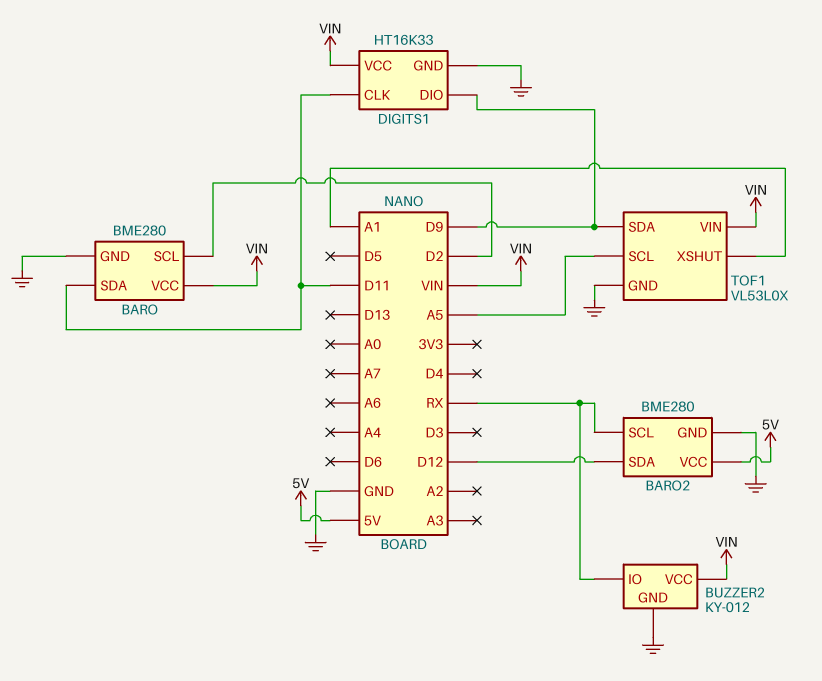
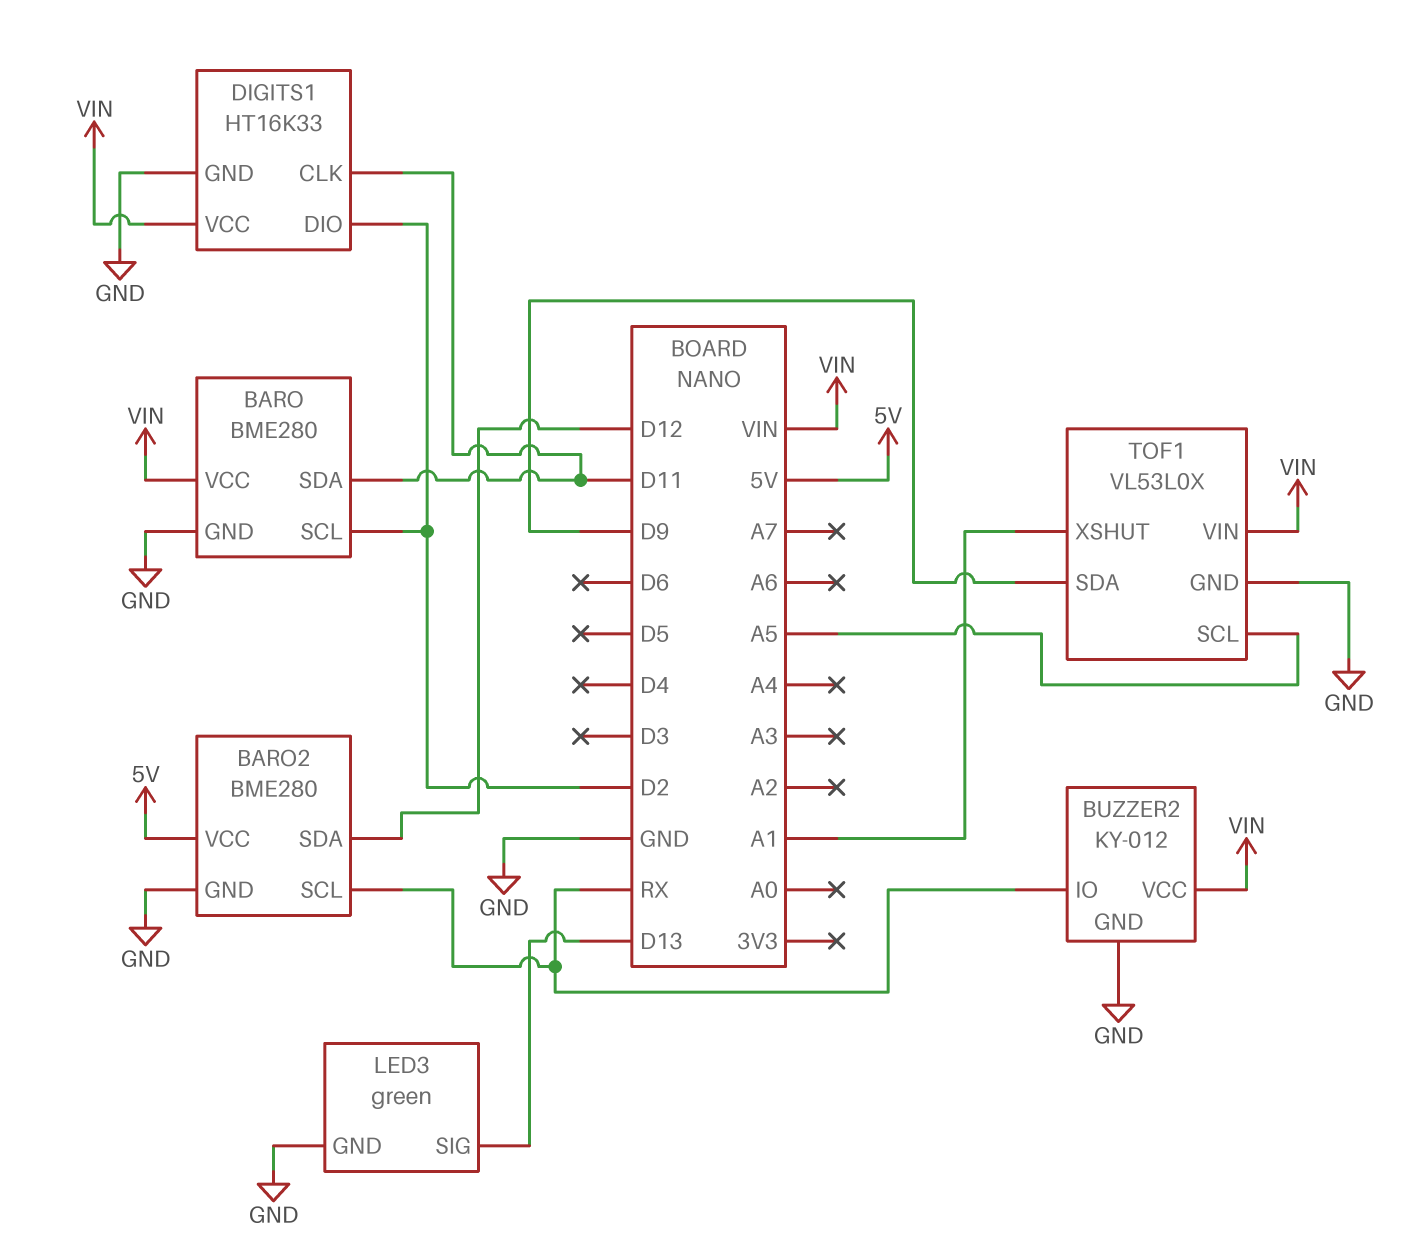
DIGITS1 pin DIO: D9 -> D2
LED3: none -> green
LED3 pin GND: none -> GND
LED3 pin SIG: none -> D13

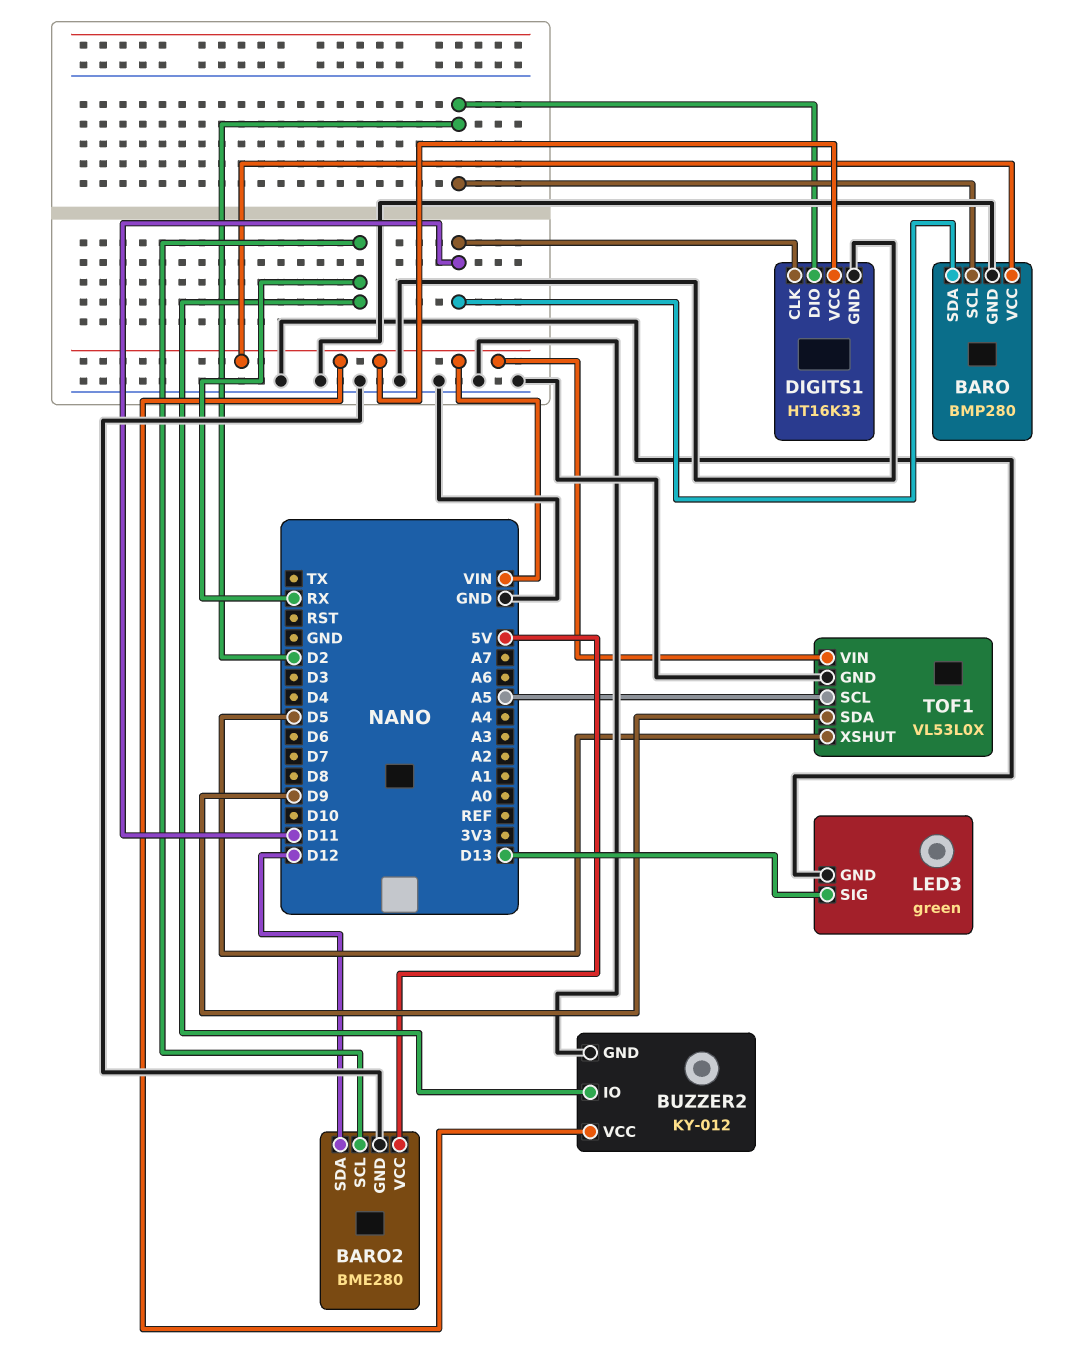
BARO: BME280 -> BMP280
TOF1 pin XSHUT: A1 -> D5

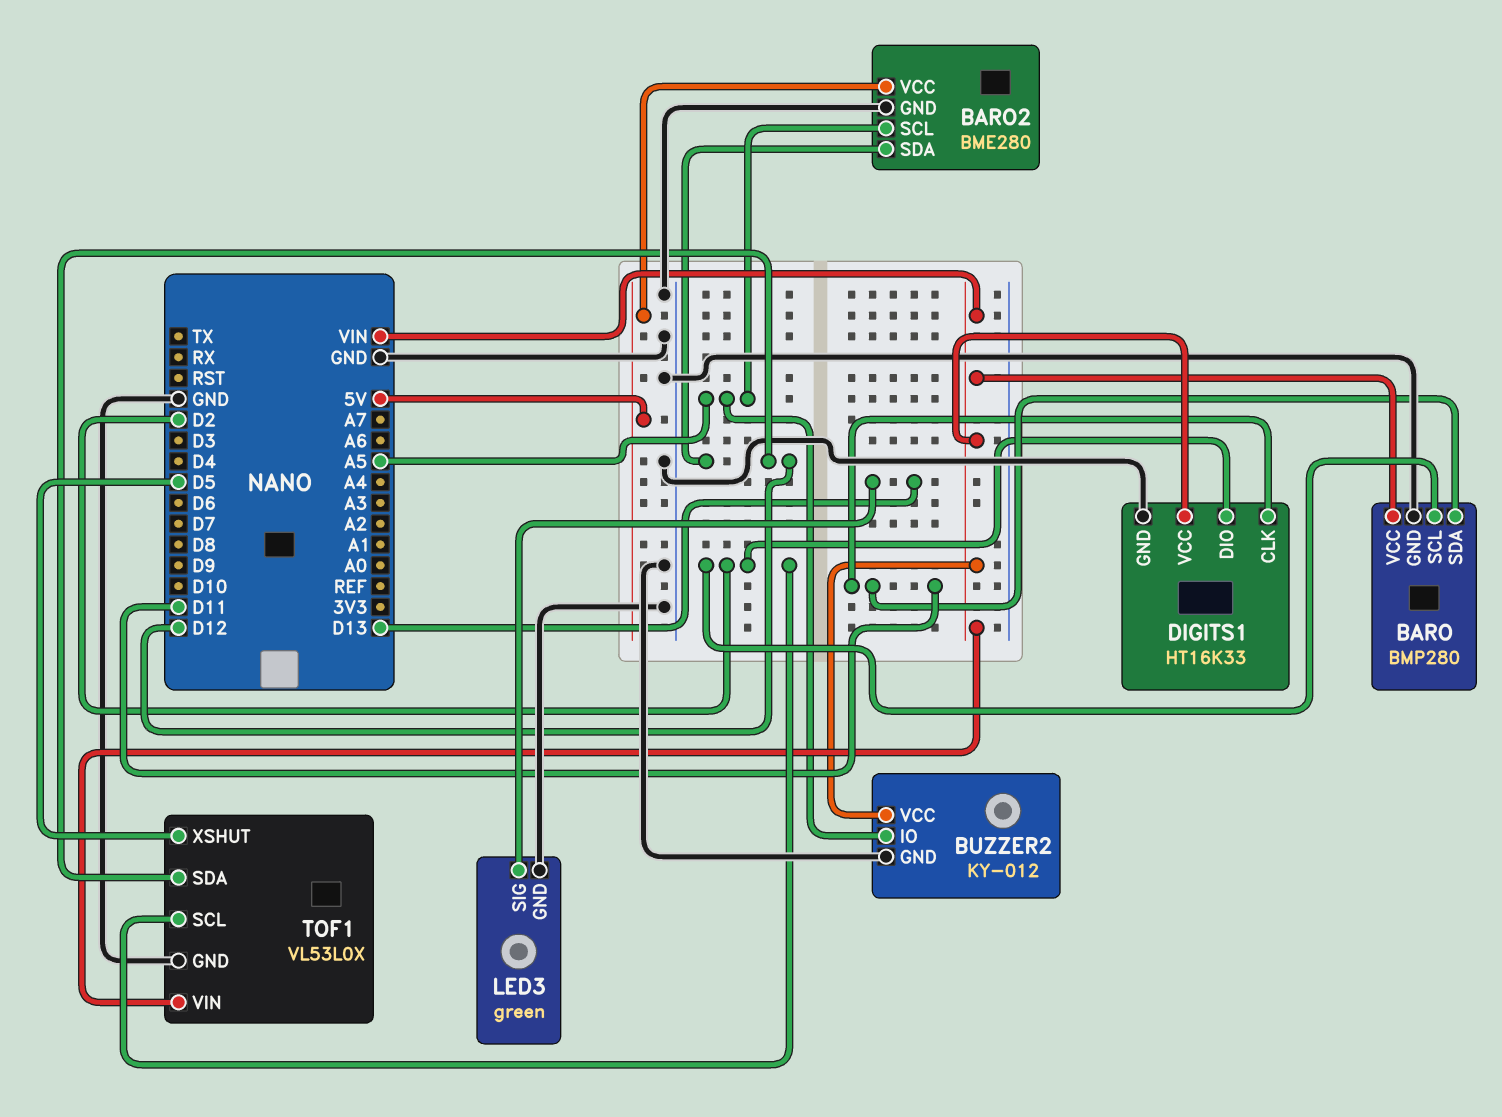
BARO2 pin SCL: RX -> A5
BUZZER2 pin IO: RX -> A5
TOF1 pin SCL: A5 -> D2
TOF1 pin SDA: D9 -> D12

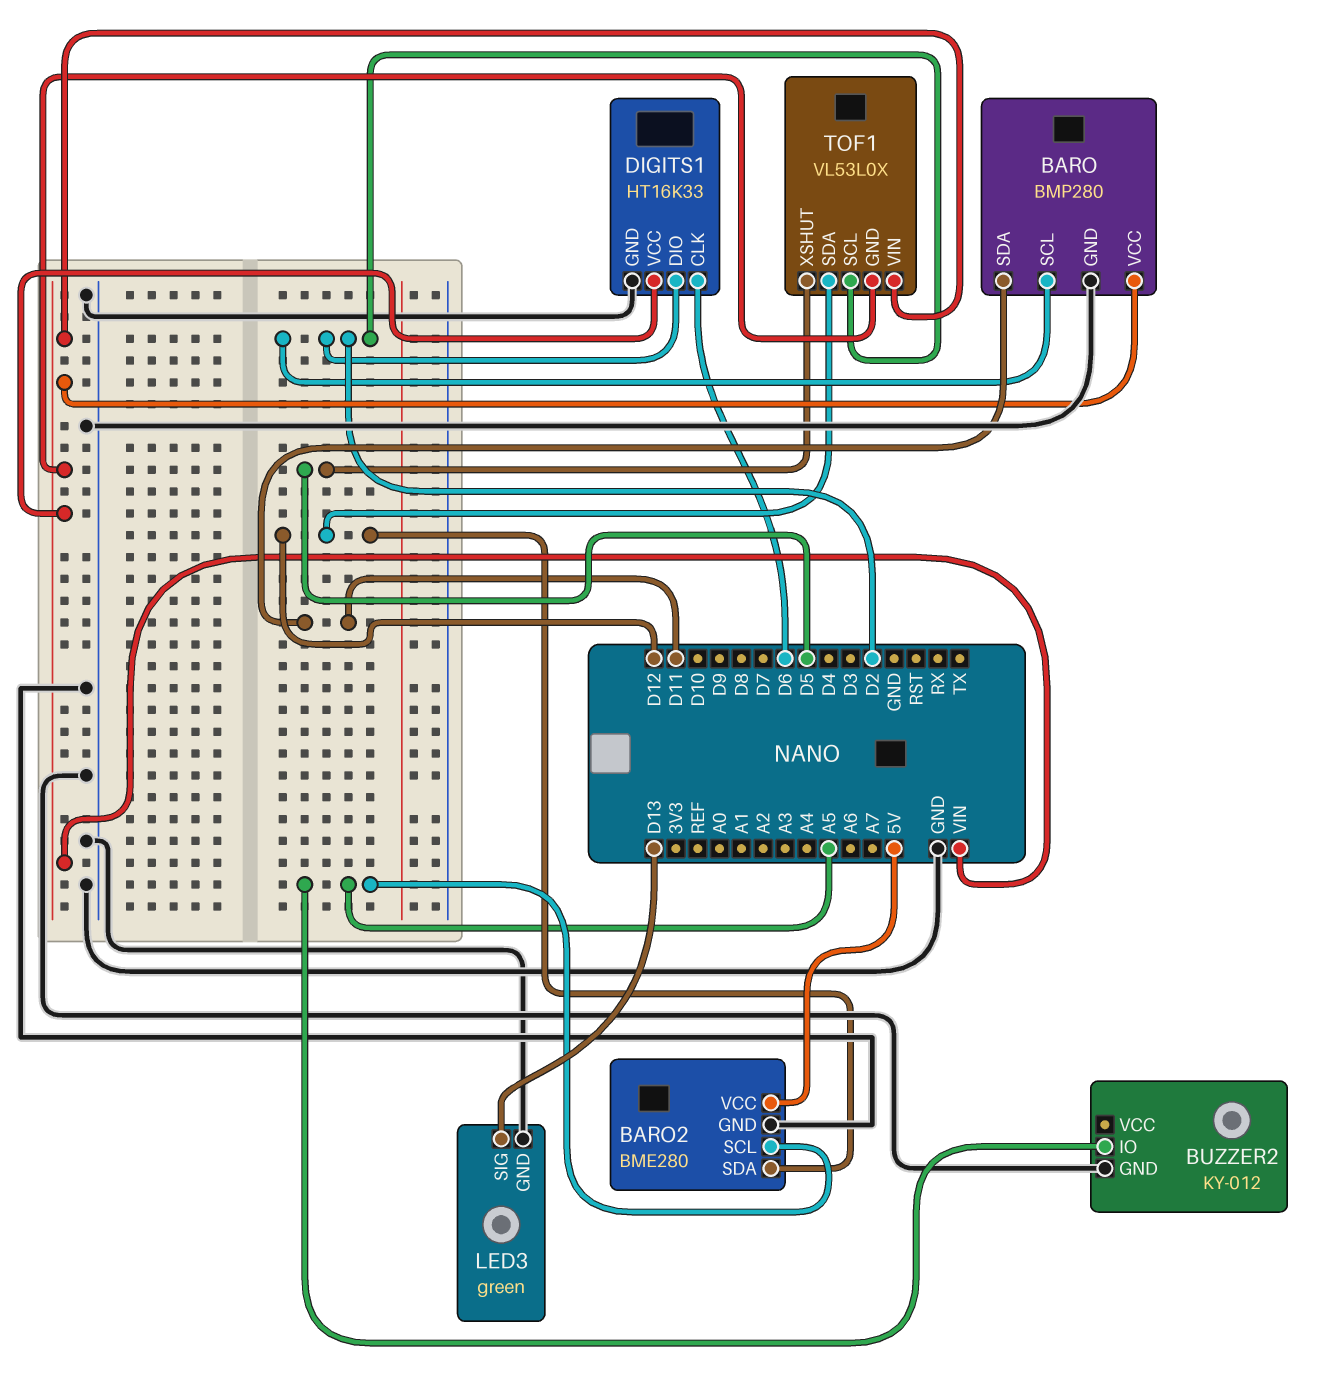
BUZZER2 pin VCC: VIN -> none
DIGITS1 pin CLK: D11 -> D6
TOF1 pin GND: GND -> VIN

